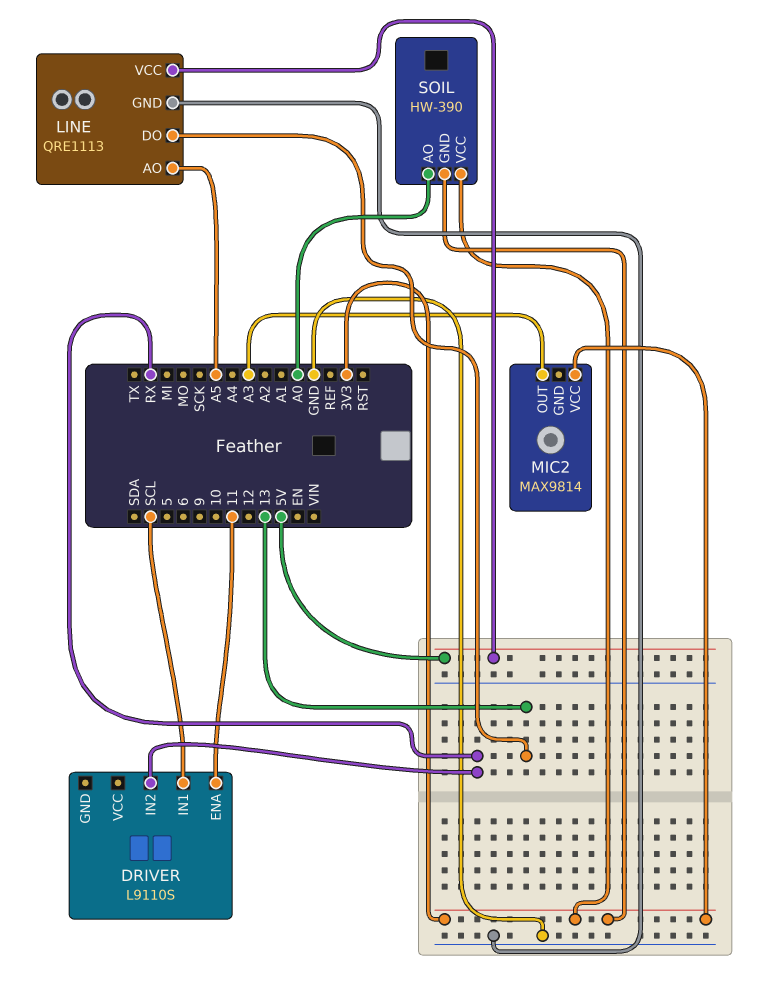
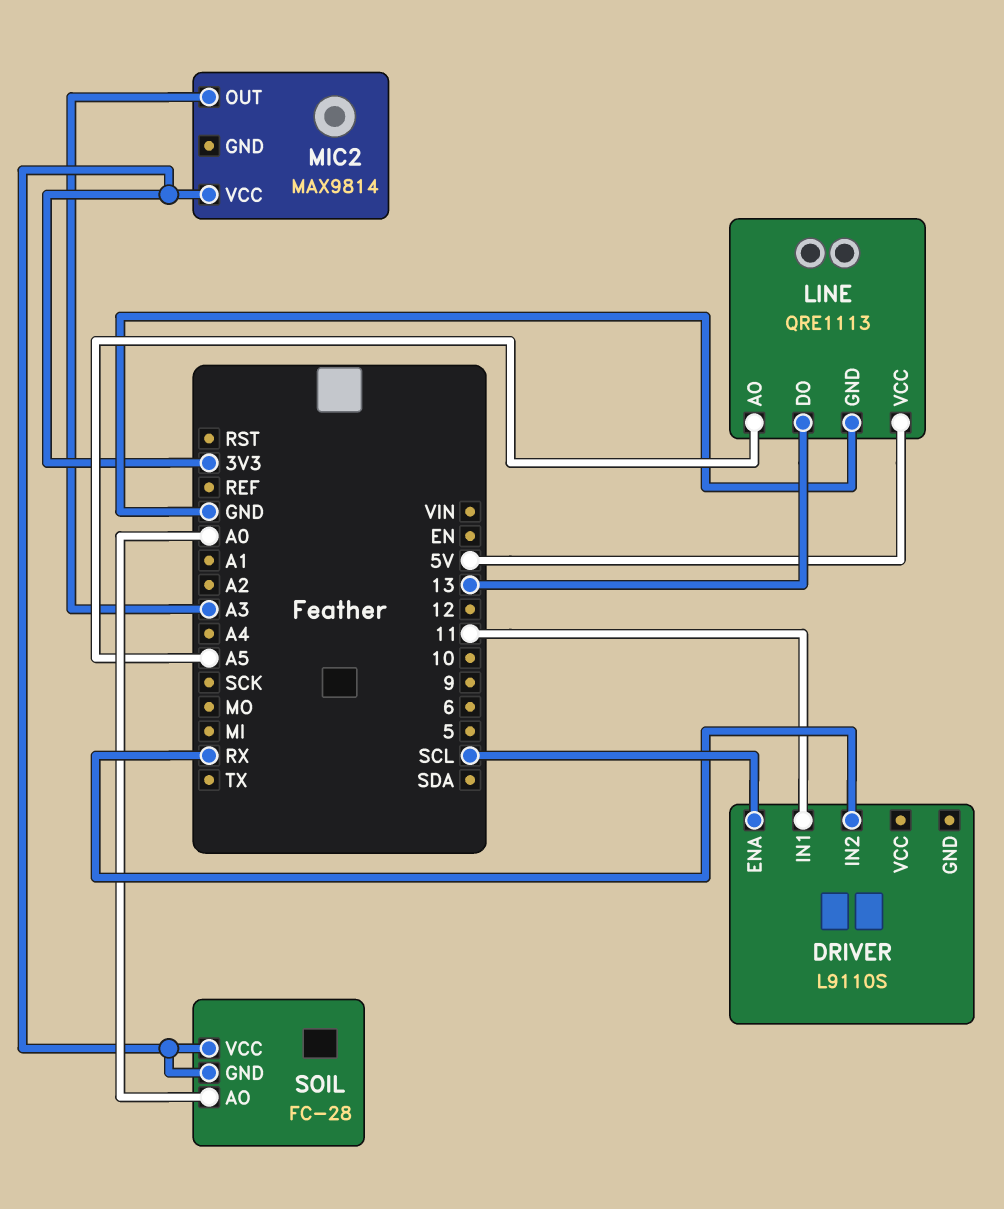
DRIVER pin ENA: 11 -> SCL
DRIVER pin IN1: SCL -> 11
SOIL: HW-390 -> FC-28

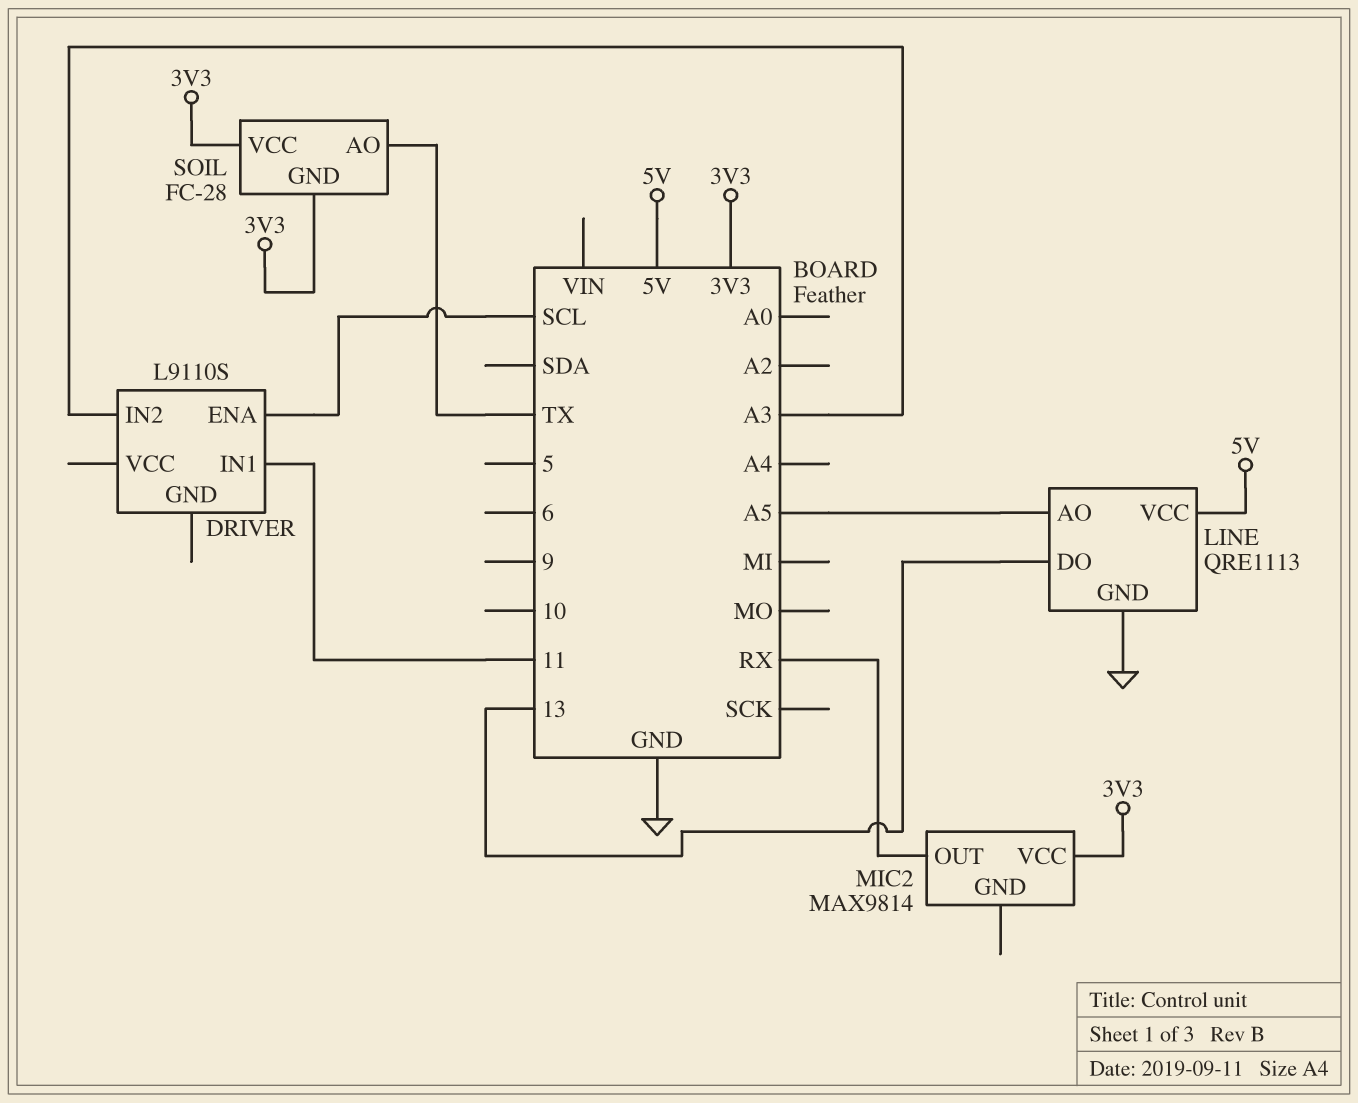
DRIVER pin IN2: RX -> A3
MIC2 pin OUT: A3 -> RX
SOIL pin AO: A0 -> TX

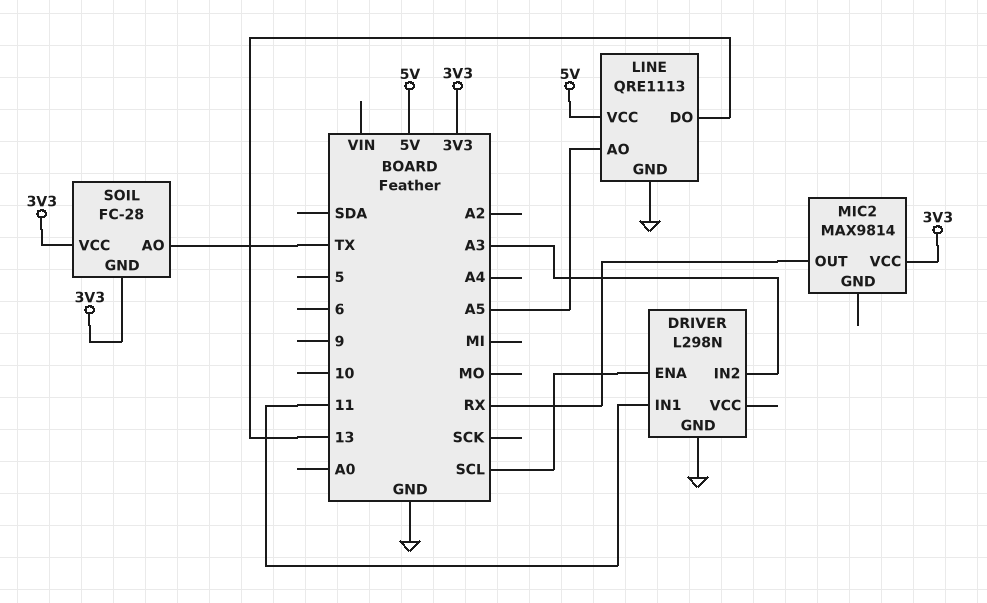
DRIVER: L9110S -> L298N
DRIVER pin GND: none -> GND

